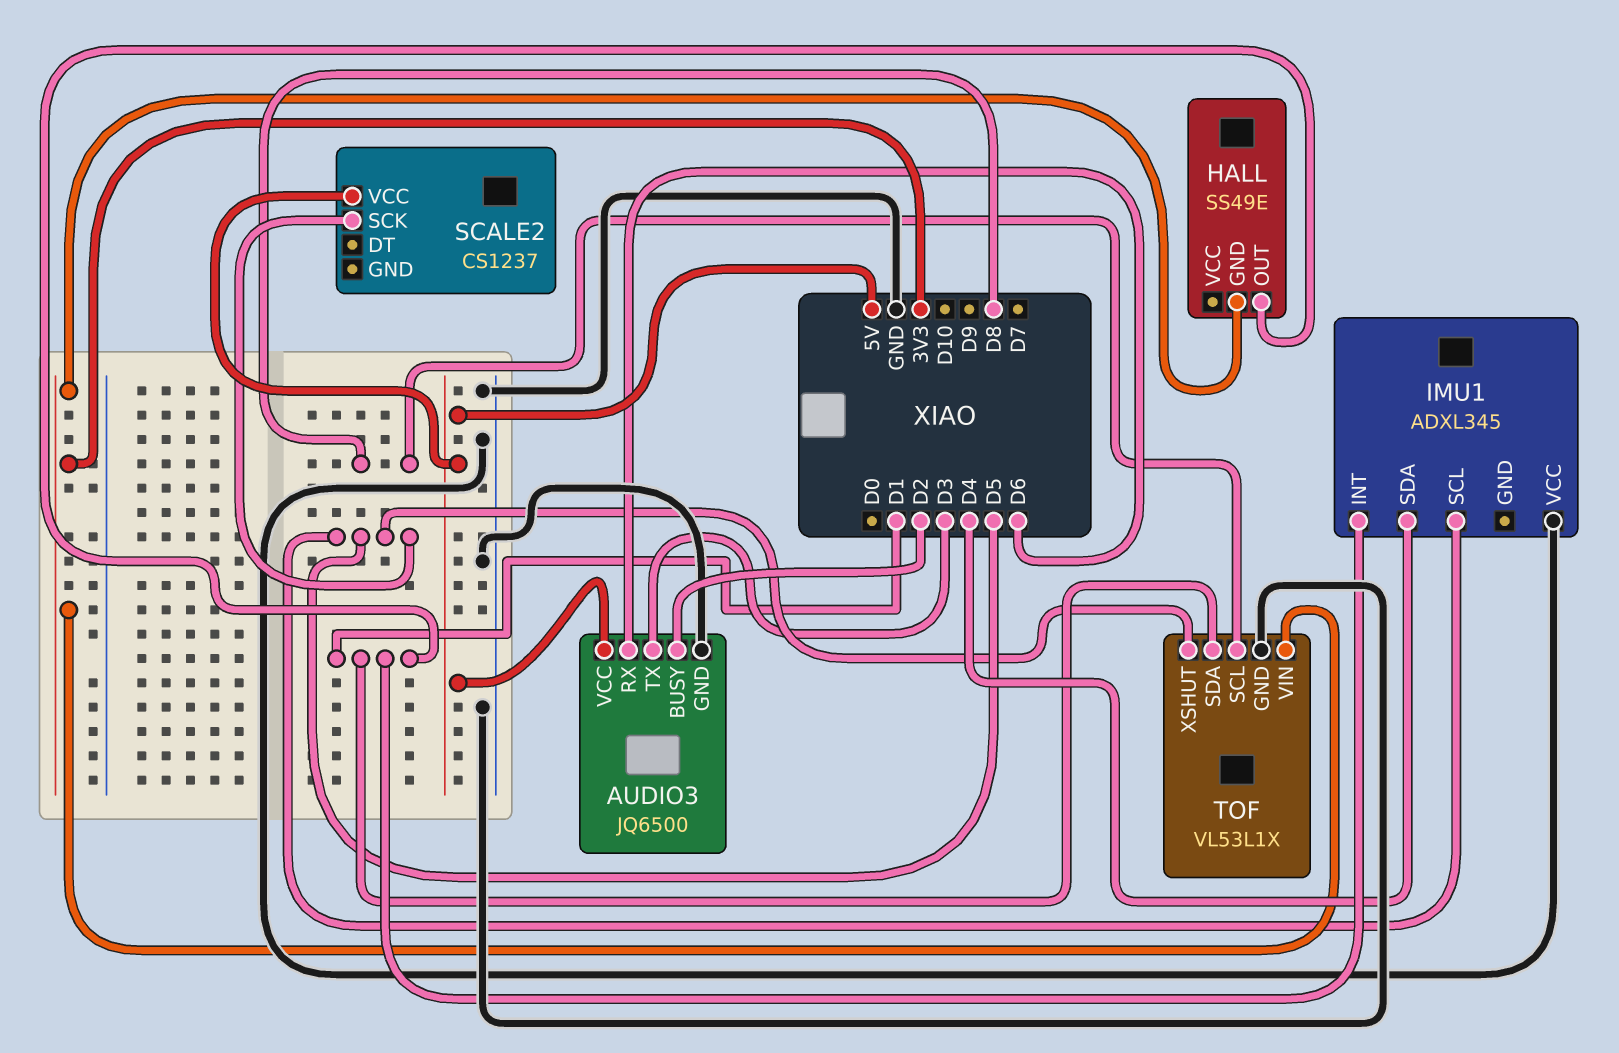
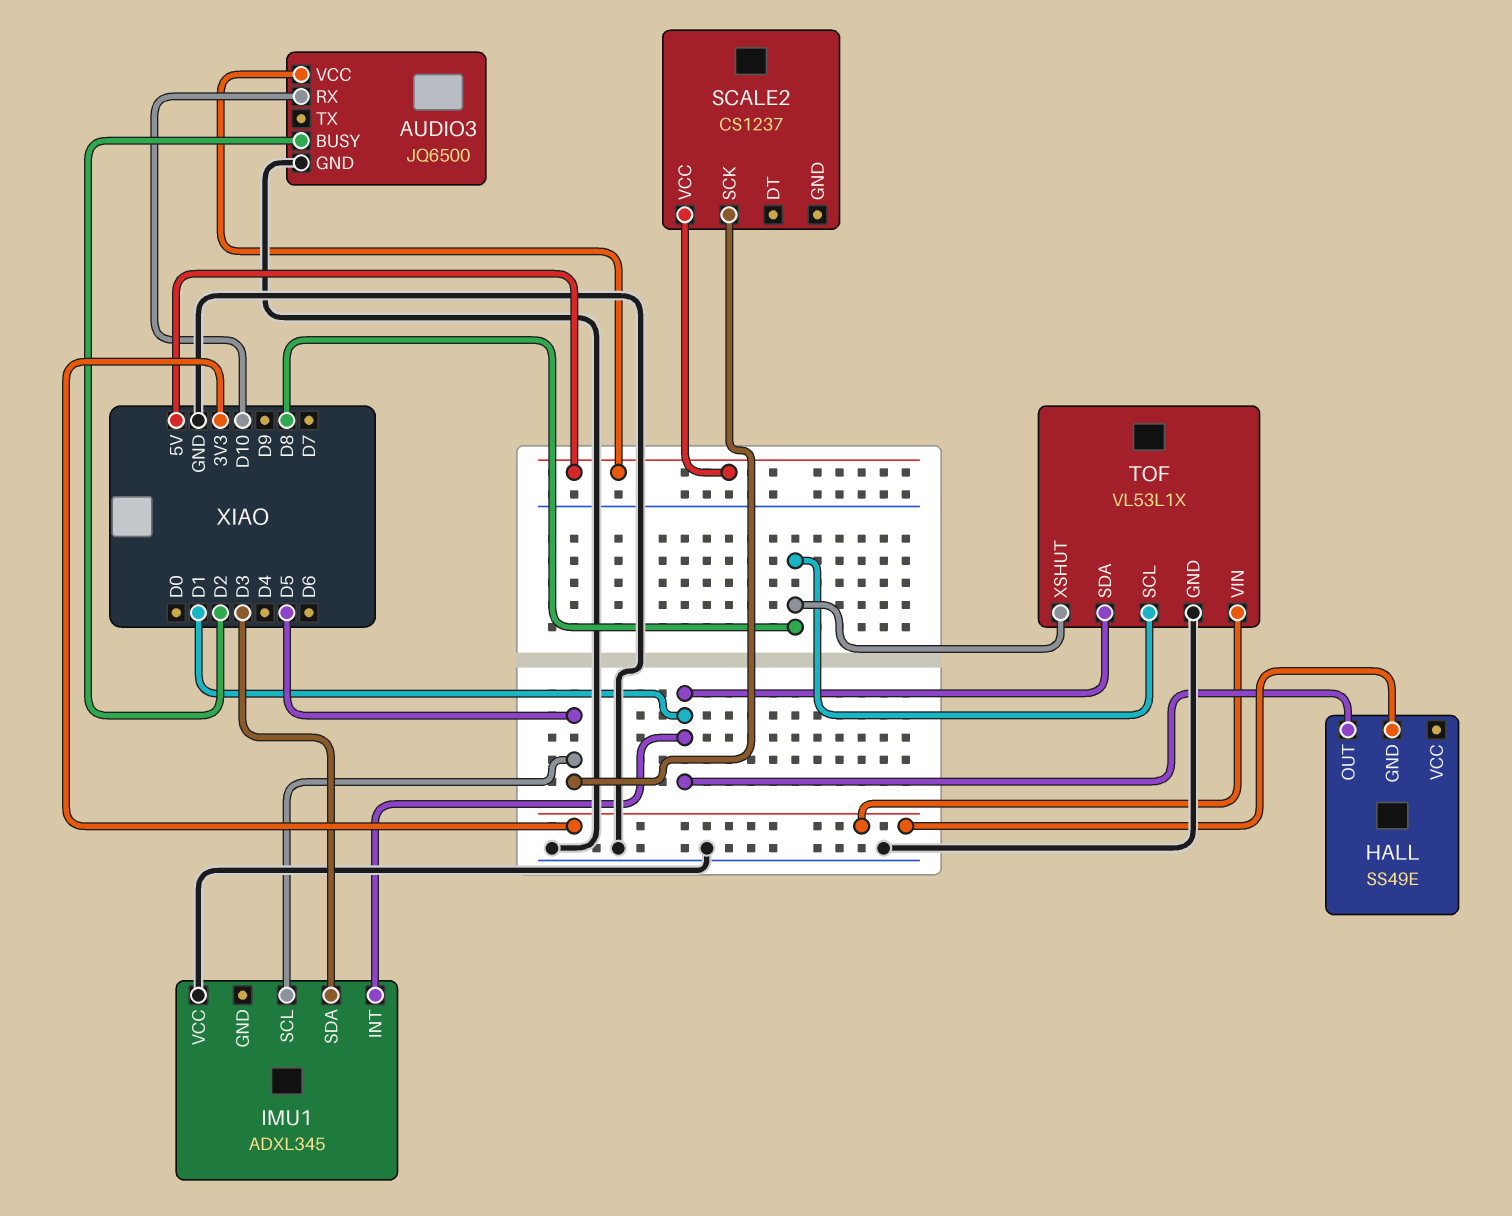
AUDIO3 pin RX: D6 -> D10
AUDIO3 pin TX: D3 -> none
IMU1 pin SDA: D4 -> D3
TOF pin XSHUT: D5 -> D8

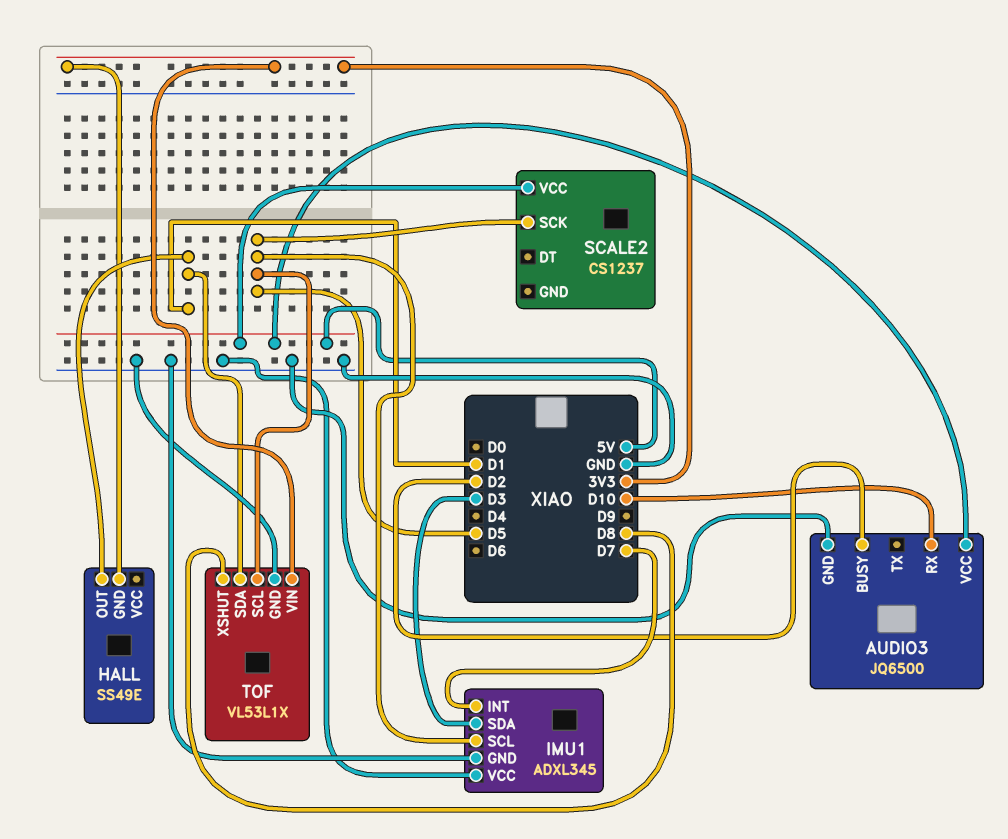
IMU1 pin GND: none -> GND
IMU1 pin INT: D1 -> D7
TOF pin SCL: D8 -> D5

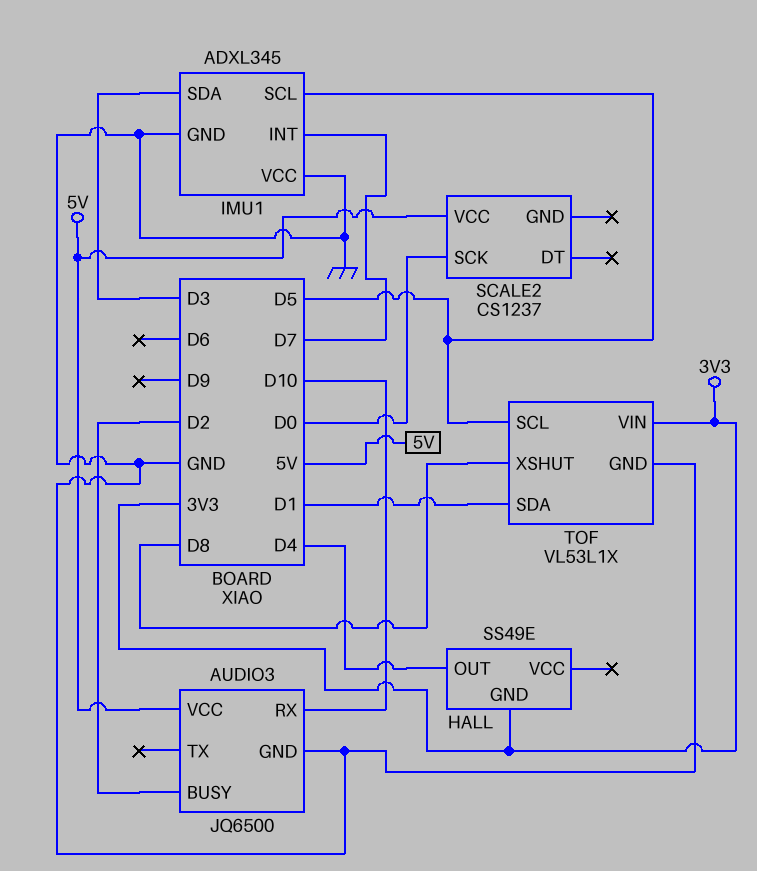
HALL pin OUT: D1 -> D4
SCALE2 pin SCK: D5 -> D0

